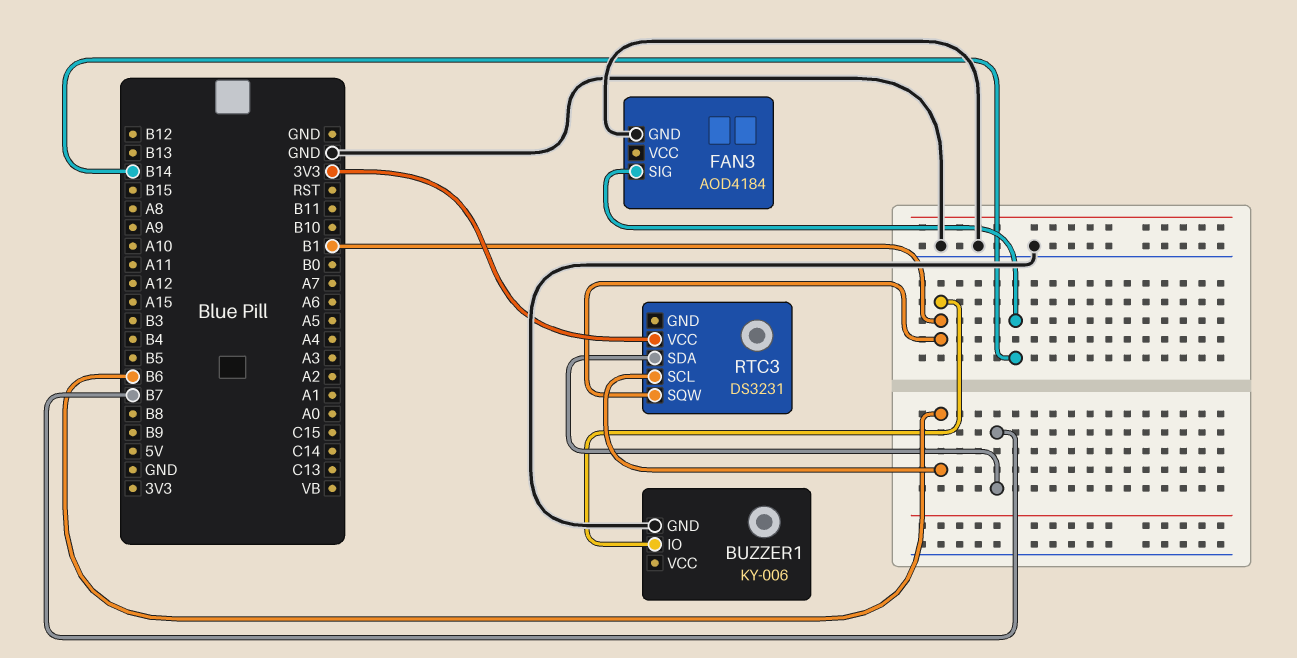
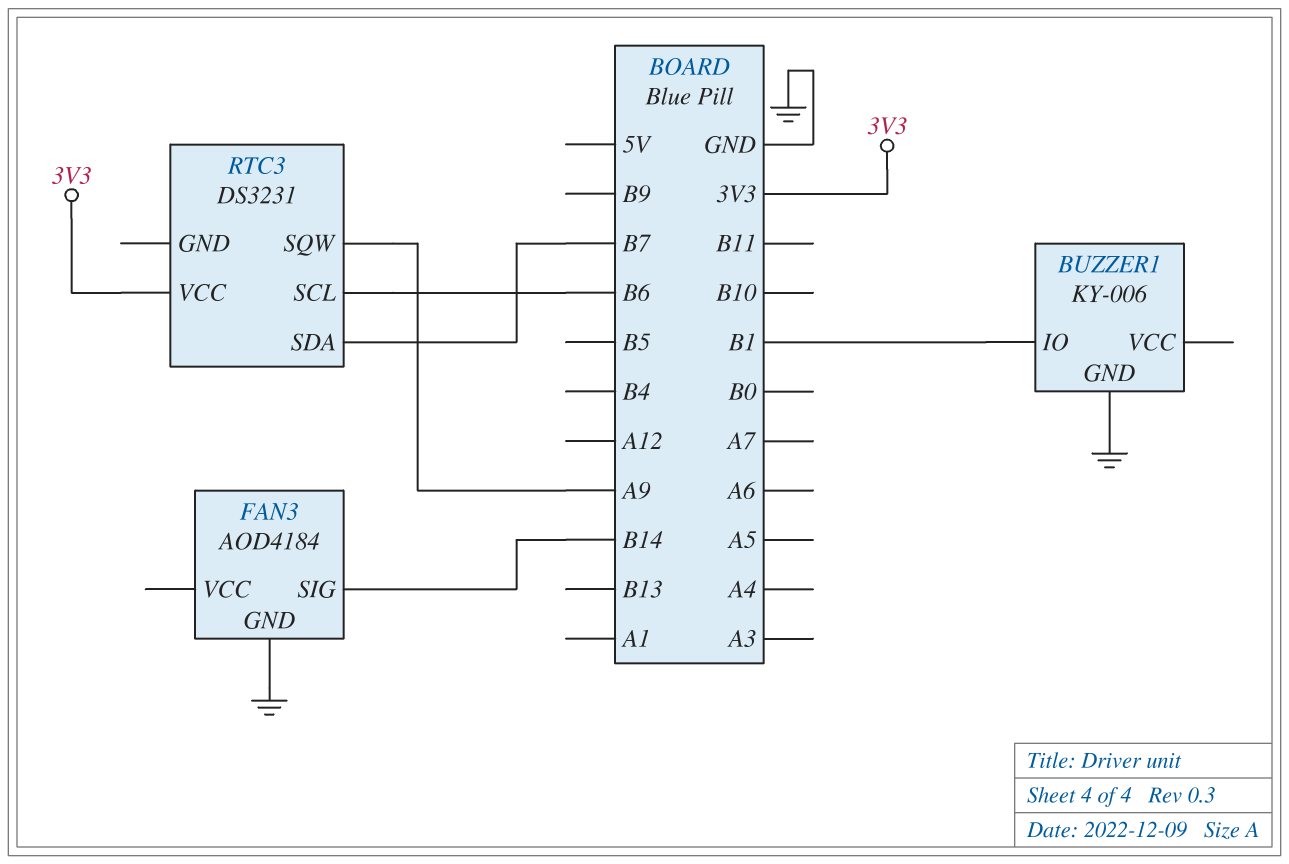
RTC3 pin SQW: B1 -> A9

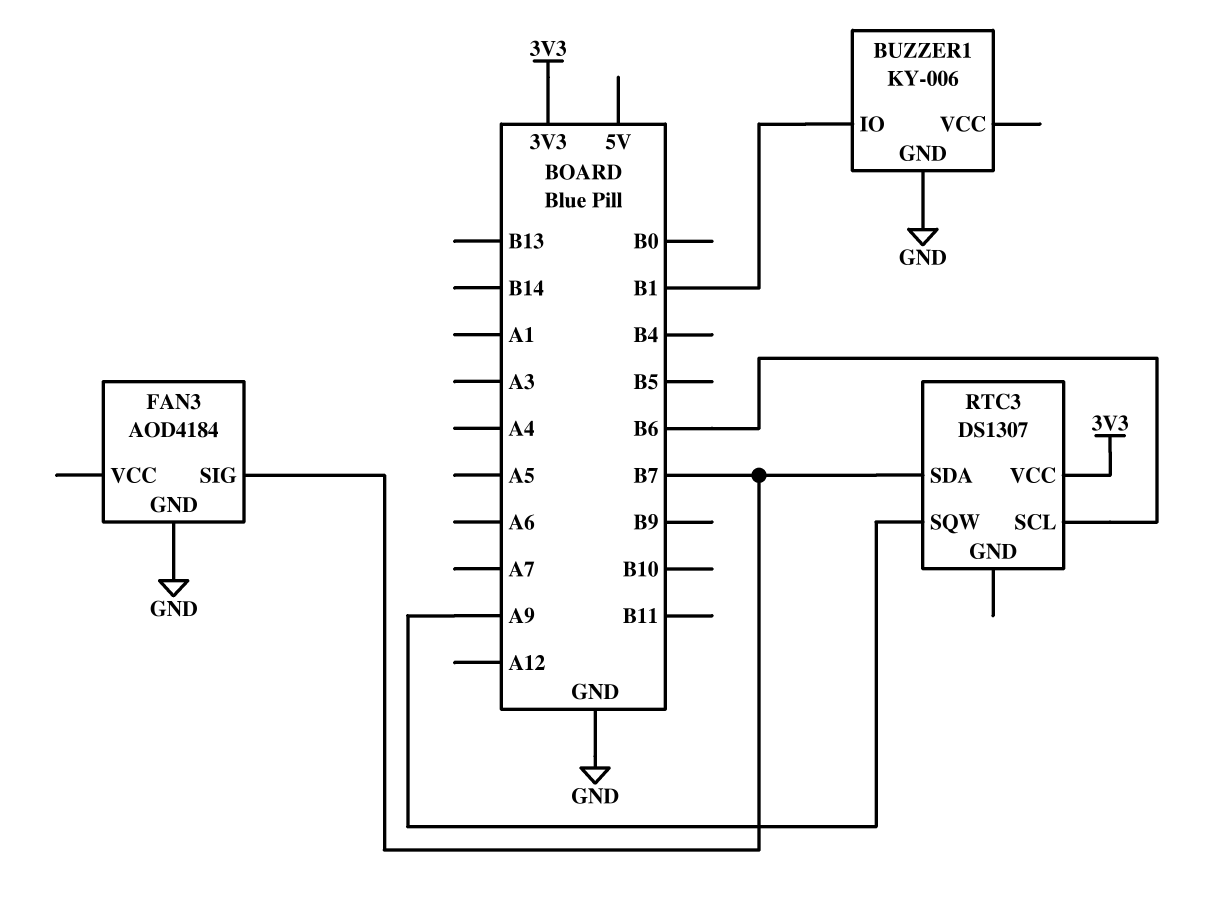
FAN3 pin SIG: B14 -> B7
RTC3: DS3231 -> DS1307

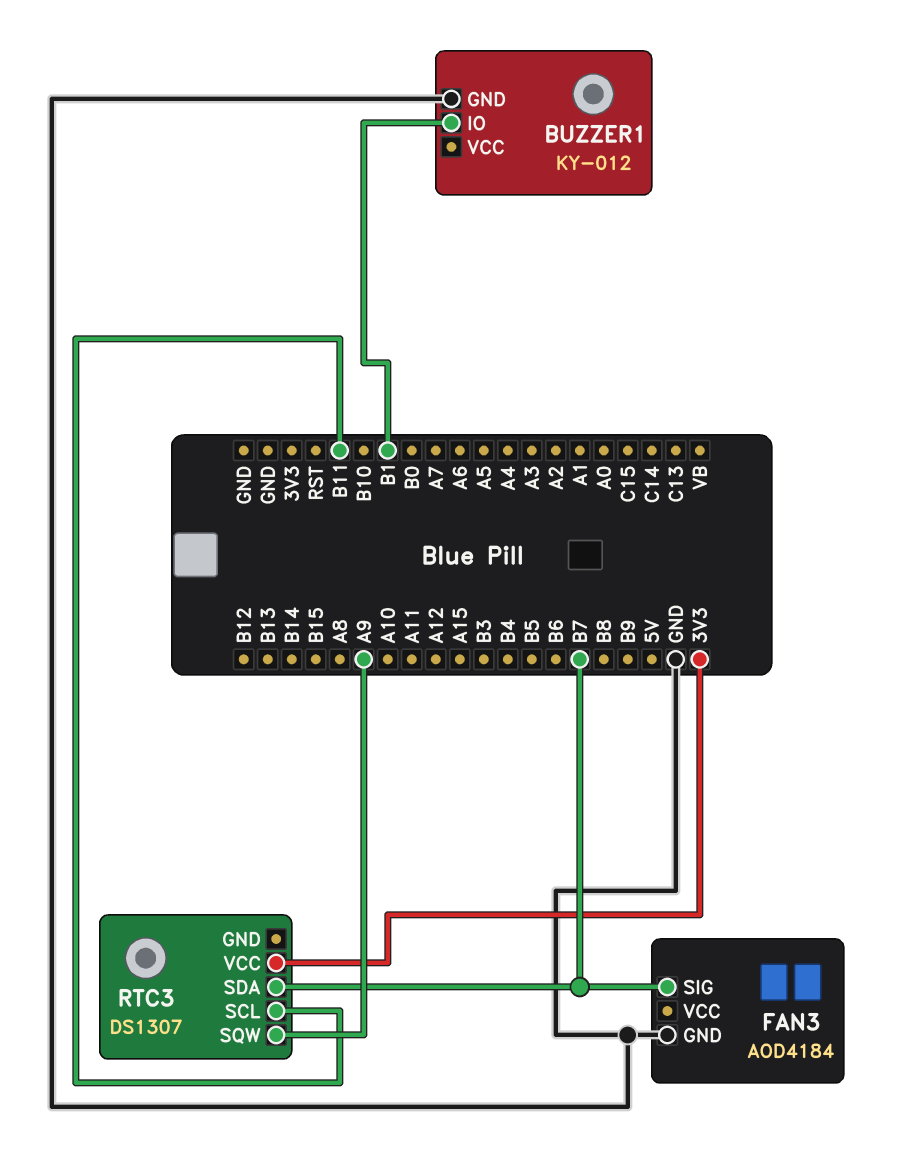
BUZZER1: KY-006 -> KY-012
RTC3 pin SCL: B6 -> B11

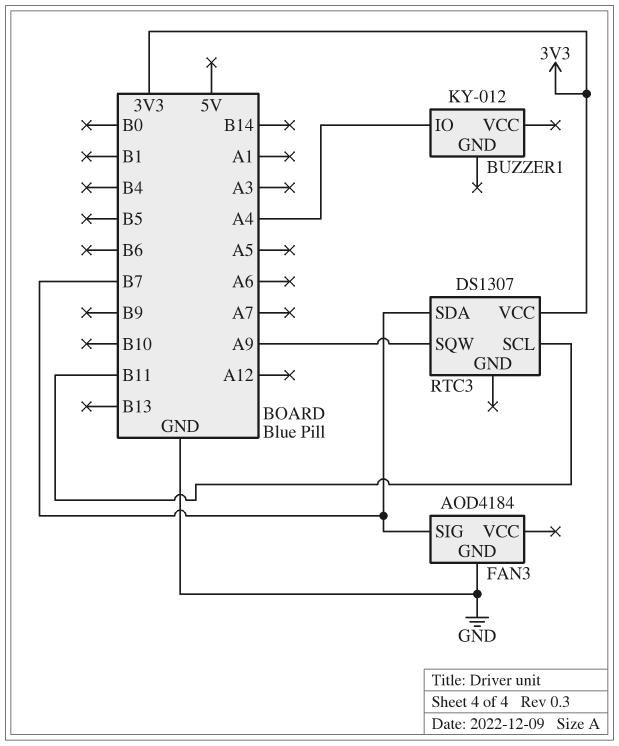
BUZZER1 pin GND: GND -> none
BUZZER1 pin IO: B1 -> A4

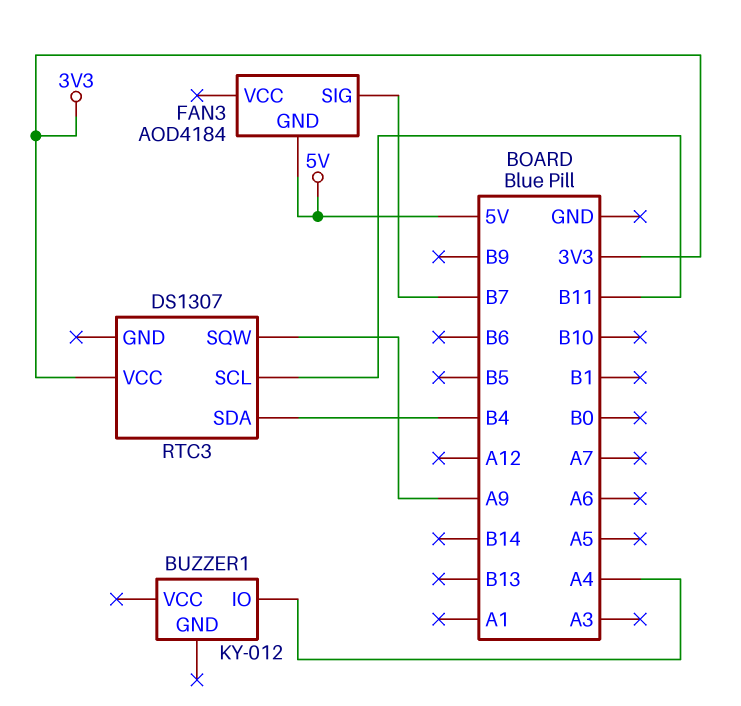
FAN3 pin GND: GND -> 5V
RTC3 pin SDA: B7 -> B4

